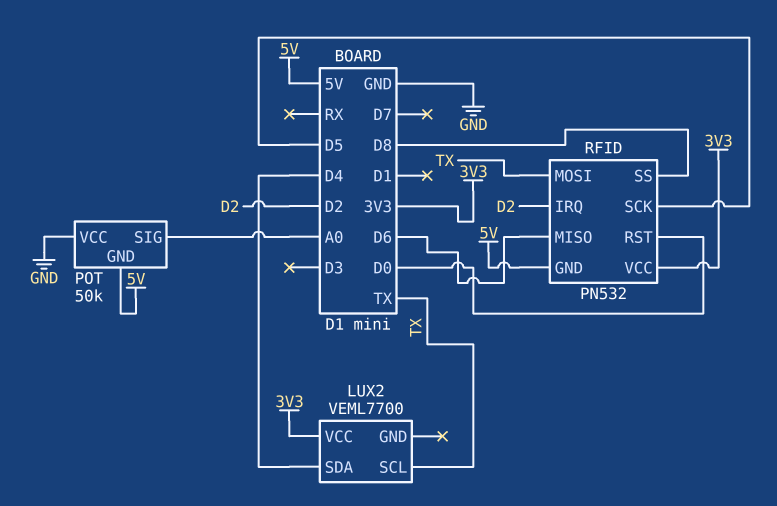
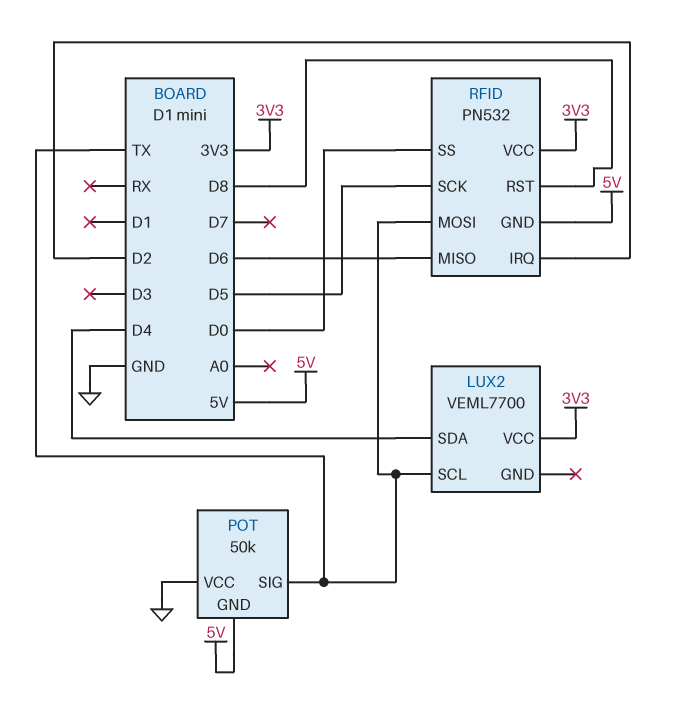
POT pin SIG: A0 -> TX
RFID pin RST: D0 -> D8
RFID pin SS: D8 -> D0

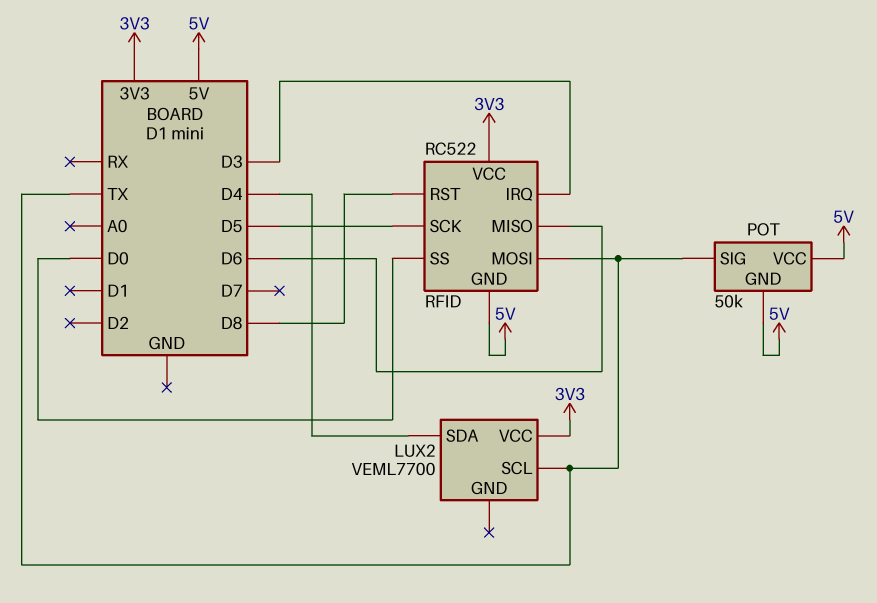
POT pin VCC: GND -> 5V
RFID: PN532 -> RC522
RFID pin IRQ: D2 -> D3

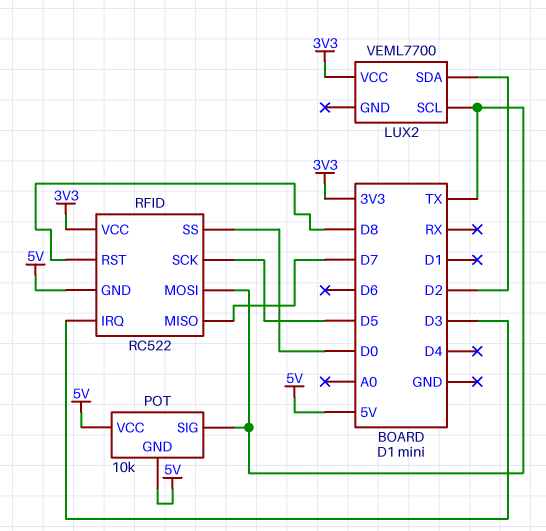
LUX2 pin SDA: D4 -> D2
POT: 50k -> 10k
RFID pin MISO: D6 -> D7

